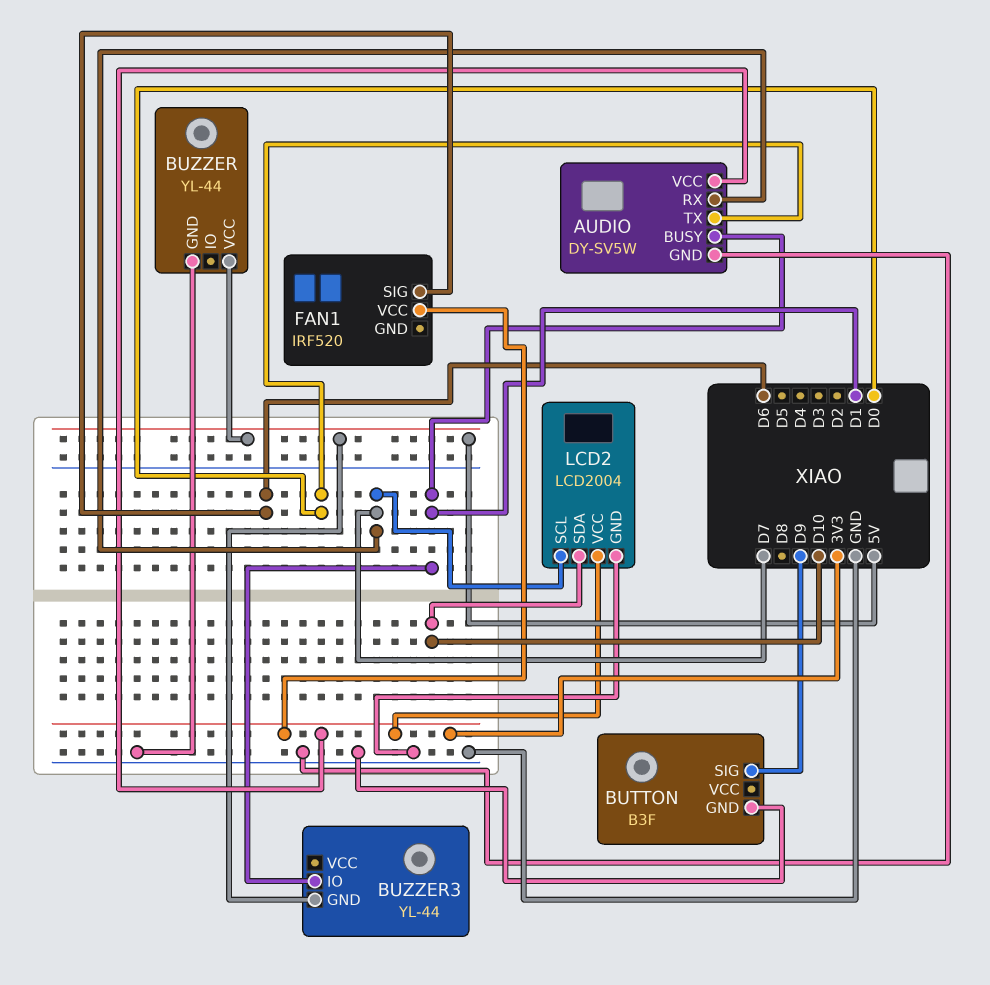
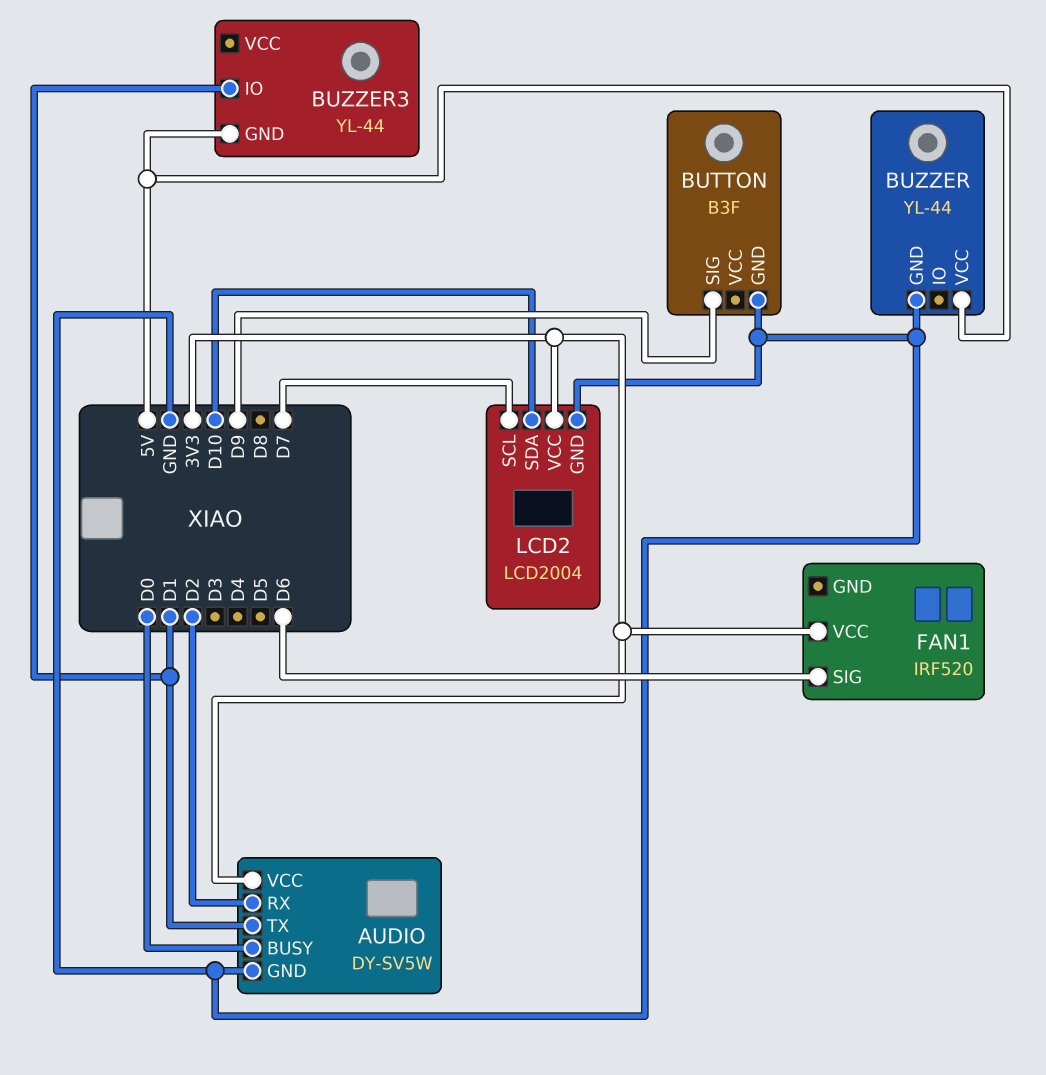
AUDIO pin BUSY: D1 -> D0
AUDIO pin RX: D7 -> D2
AUDIO pin TX: D0 -> D1

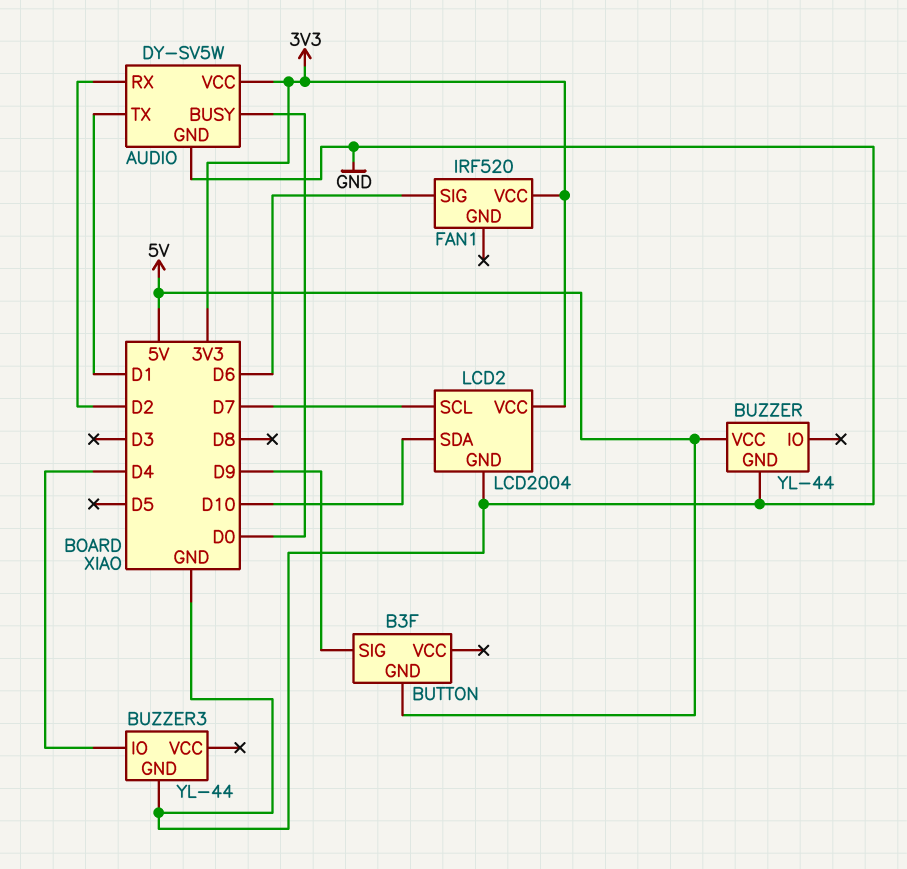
BUTTON pin GND: GND -> 5V
BUZZER3 pin GND: 5V -> GND
BUZZER3 pin IO: D1 -> D4

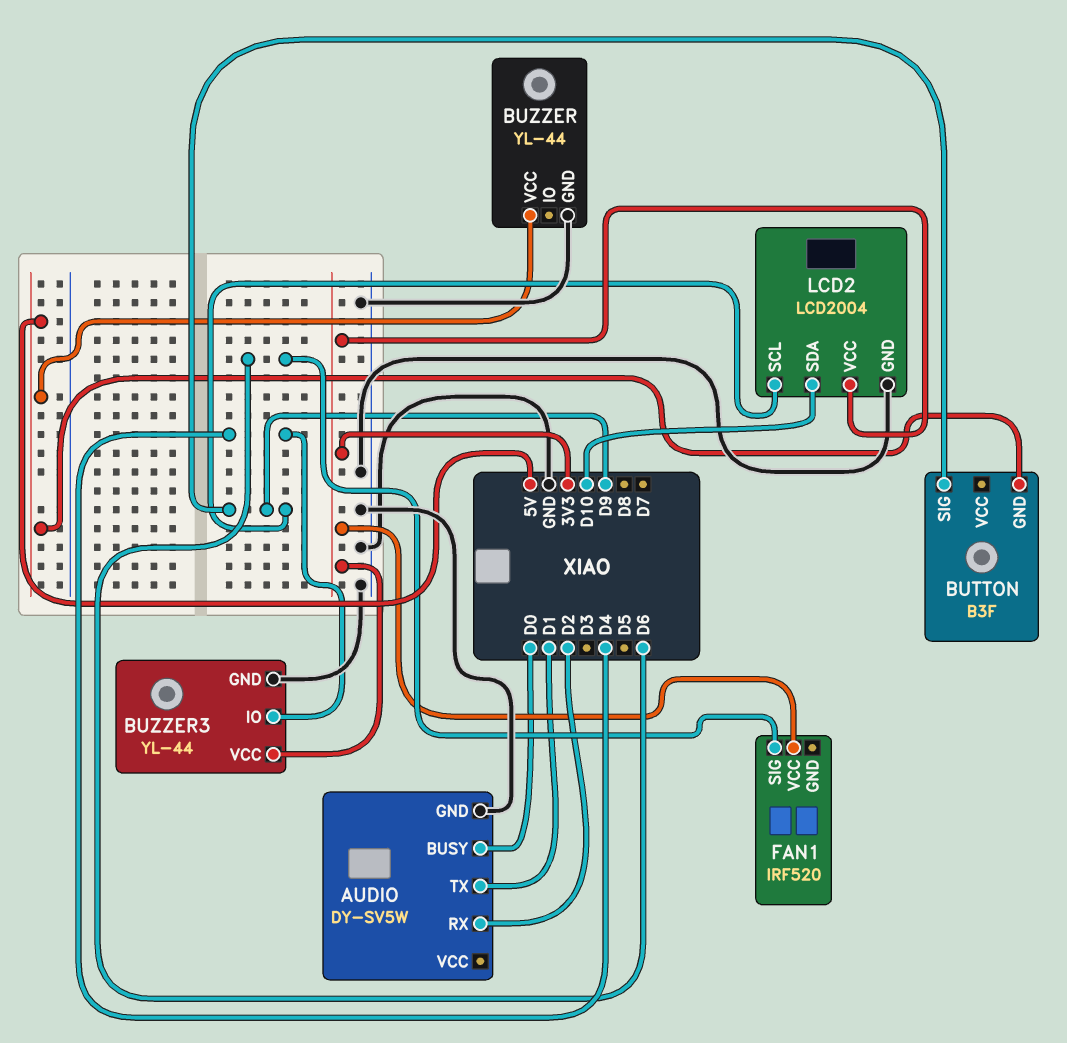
AUDIO pin VCC: 3V3 -> none
BUZZER3 pin VCC: none -> 3V3
LCD2 pin SCL: D7 -> D9

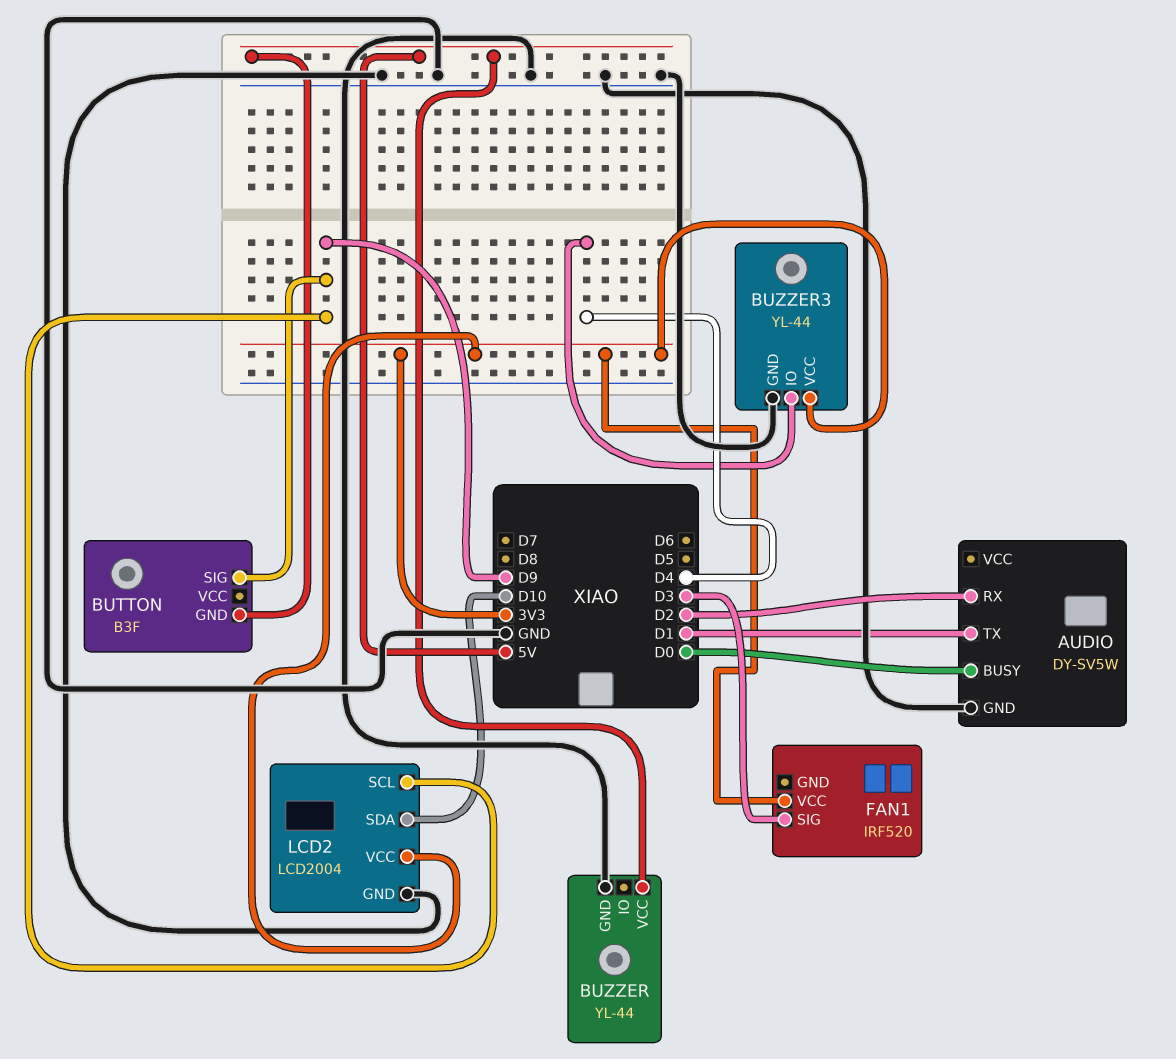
FAN1 pin SIG: D6 -> D3

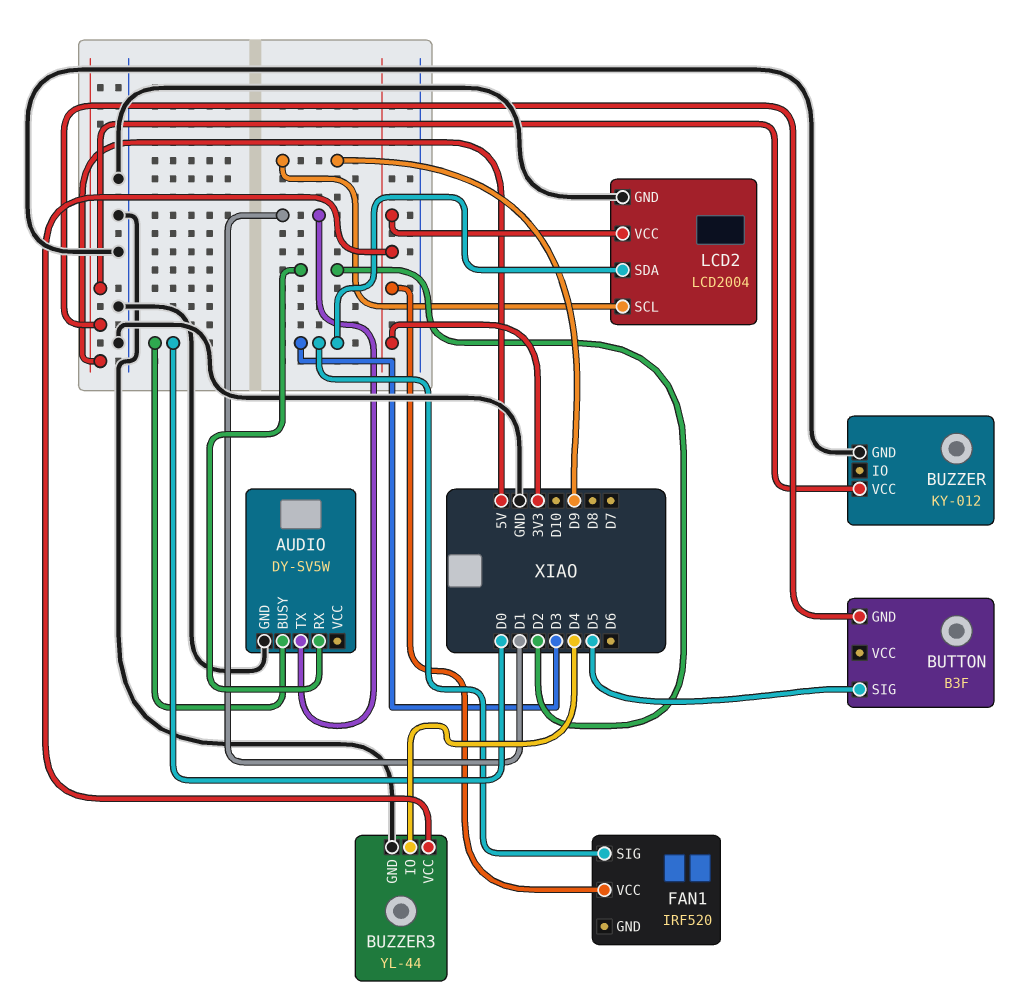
BUTTON pin SIG: D9 -> D5
BUZZER: YL-44 -> KY-012
LCD2 pin SDA: D10 -> D3

